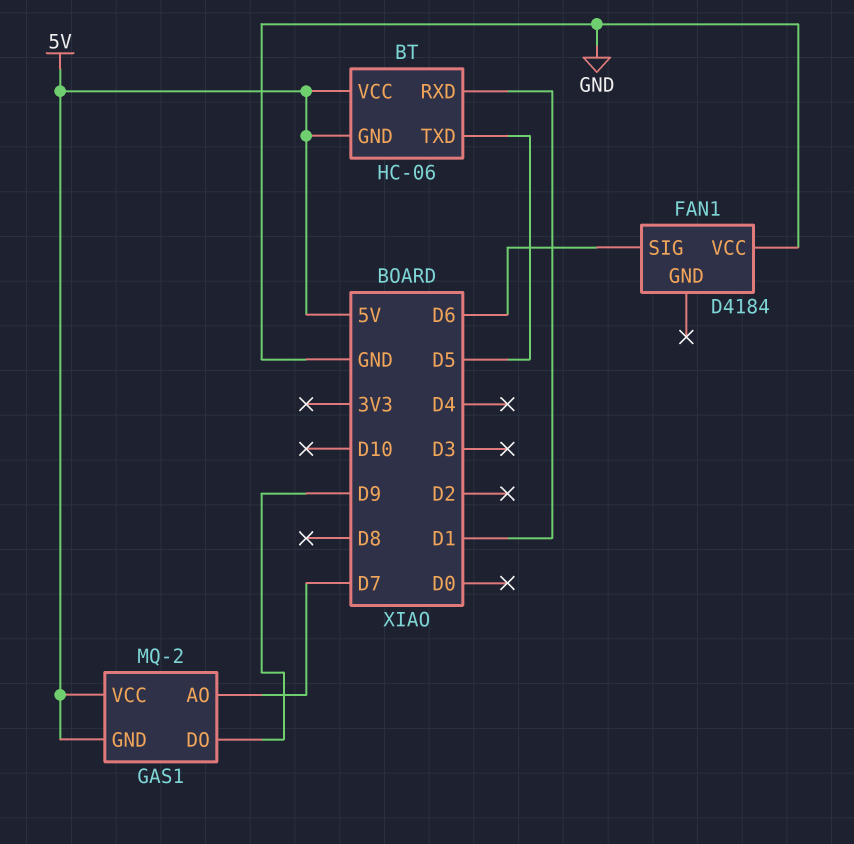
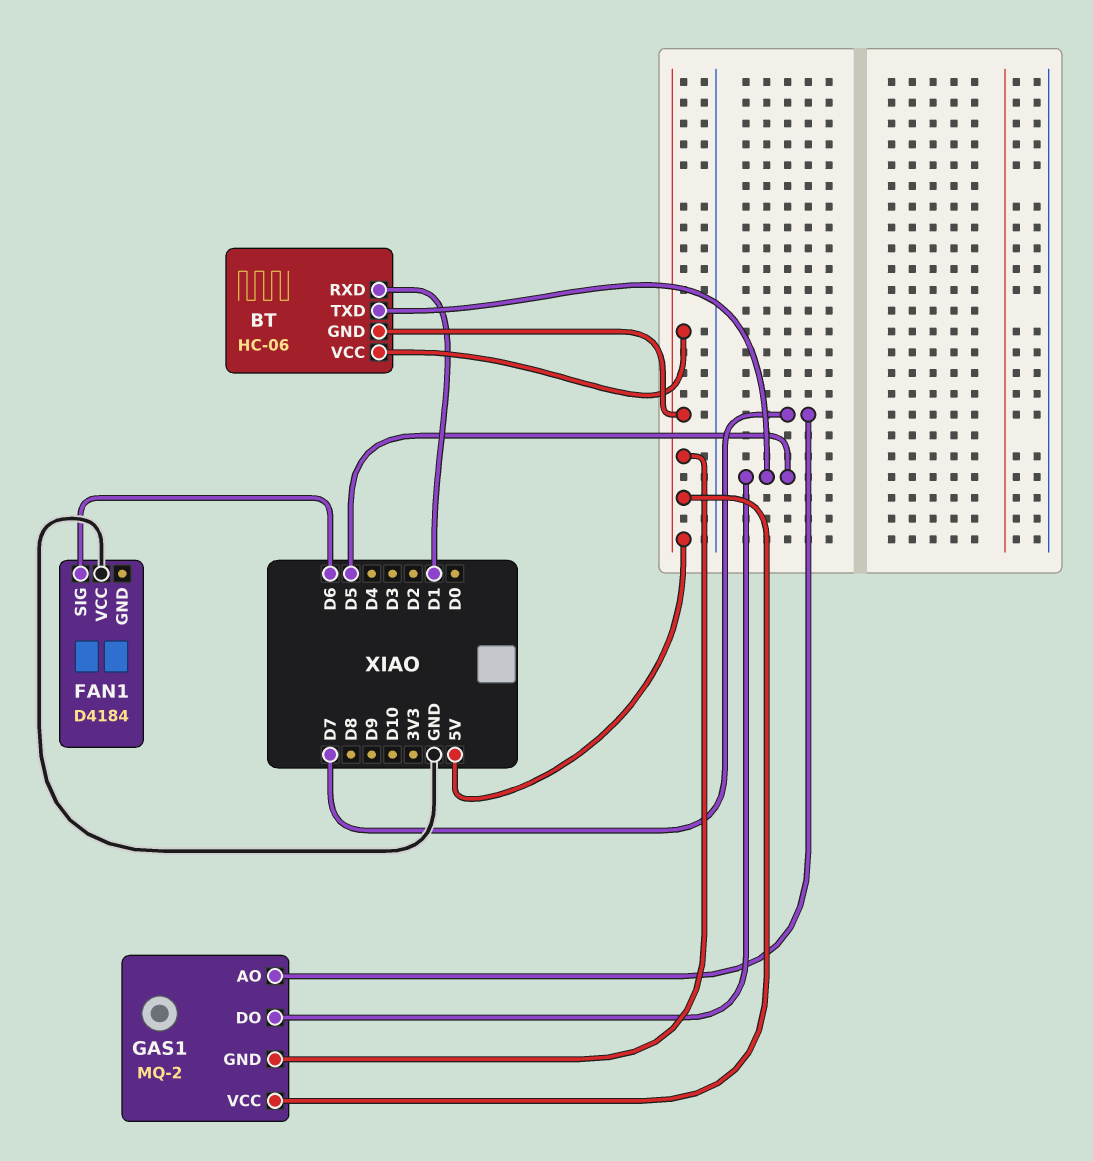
GAS1 pin DO: D9 -> D5

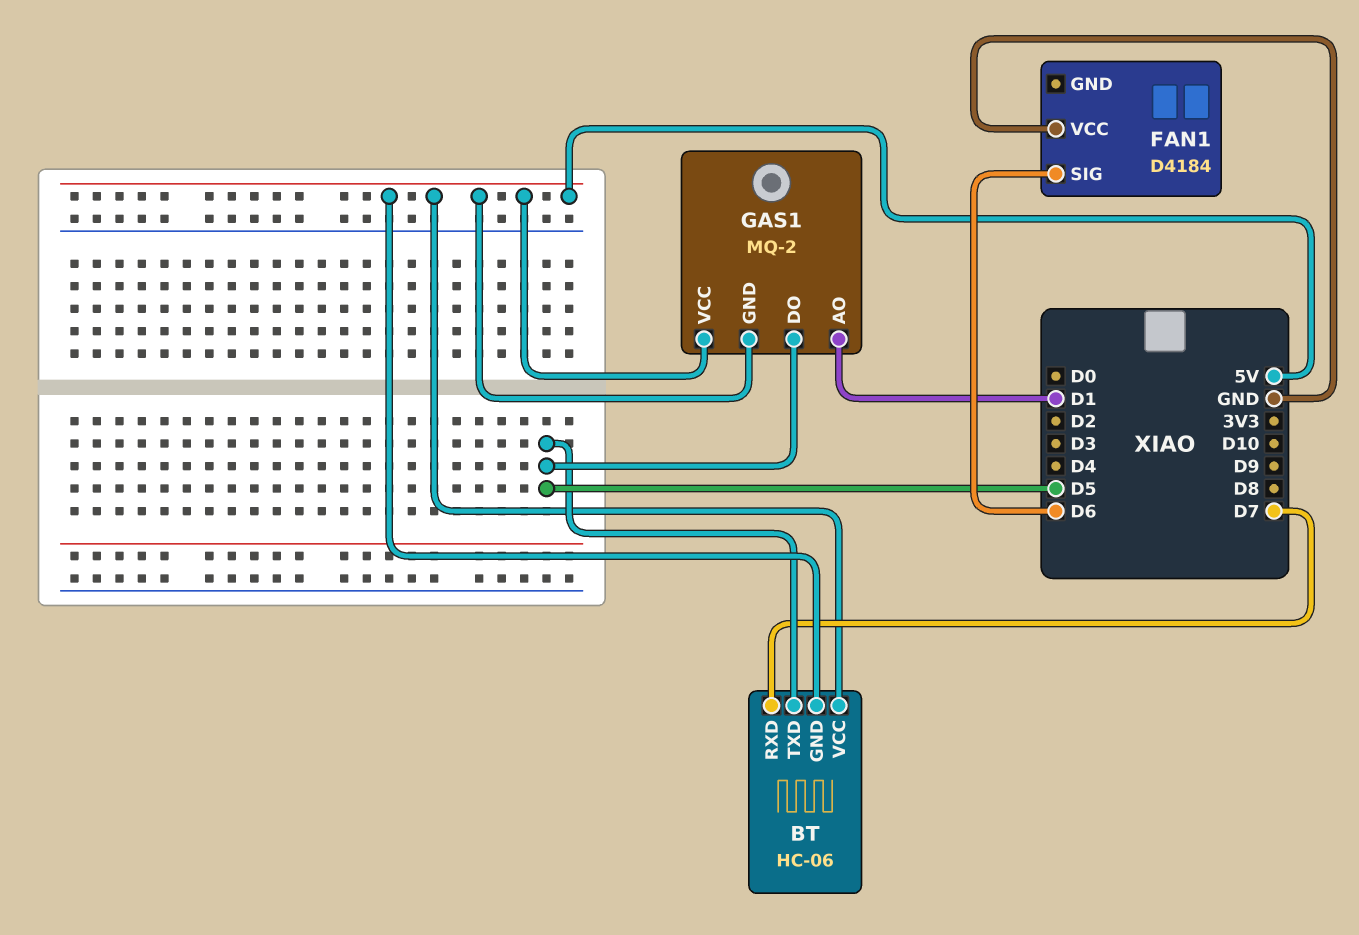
BT pin RXD: D1 -> D7
GAS1 pin AO: D7 -> D1

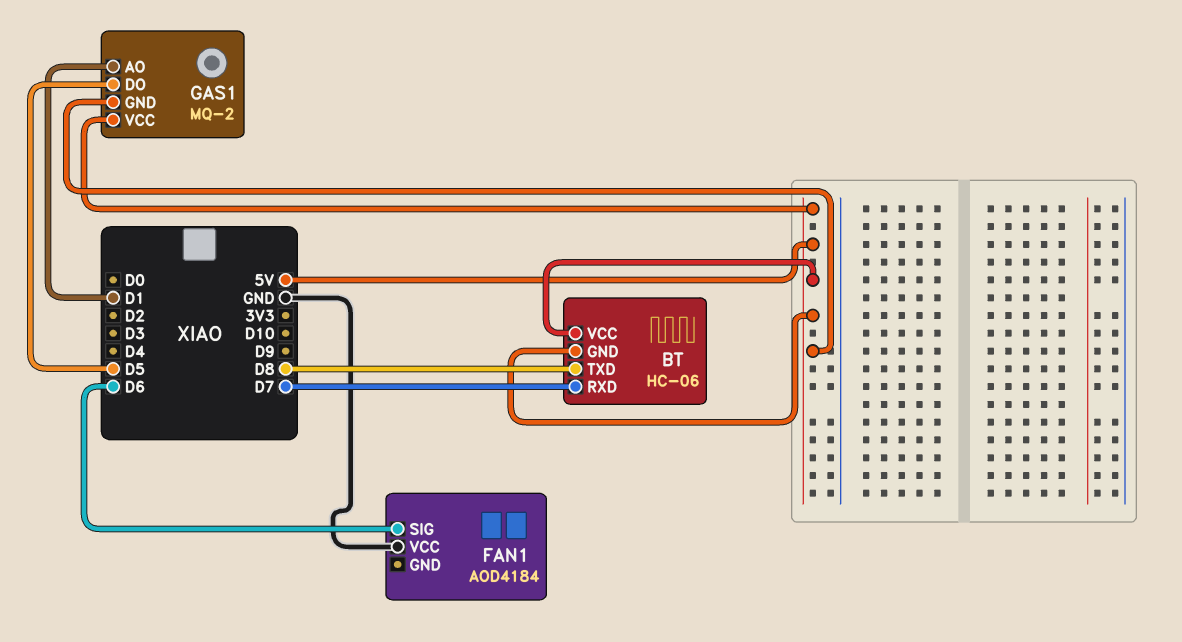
BT pin TXD: D5 -> D8
FAN1: D4184 -> AOD4184

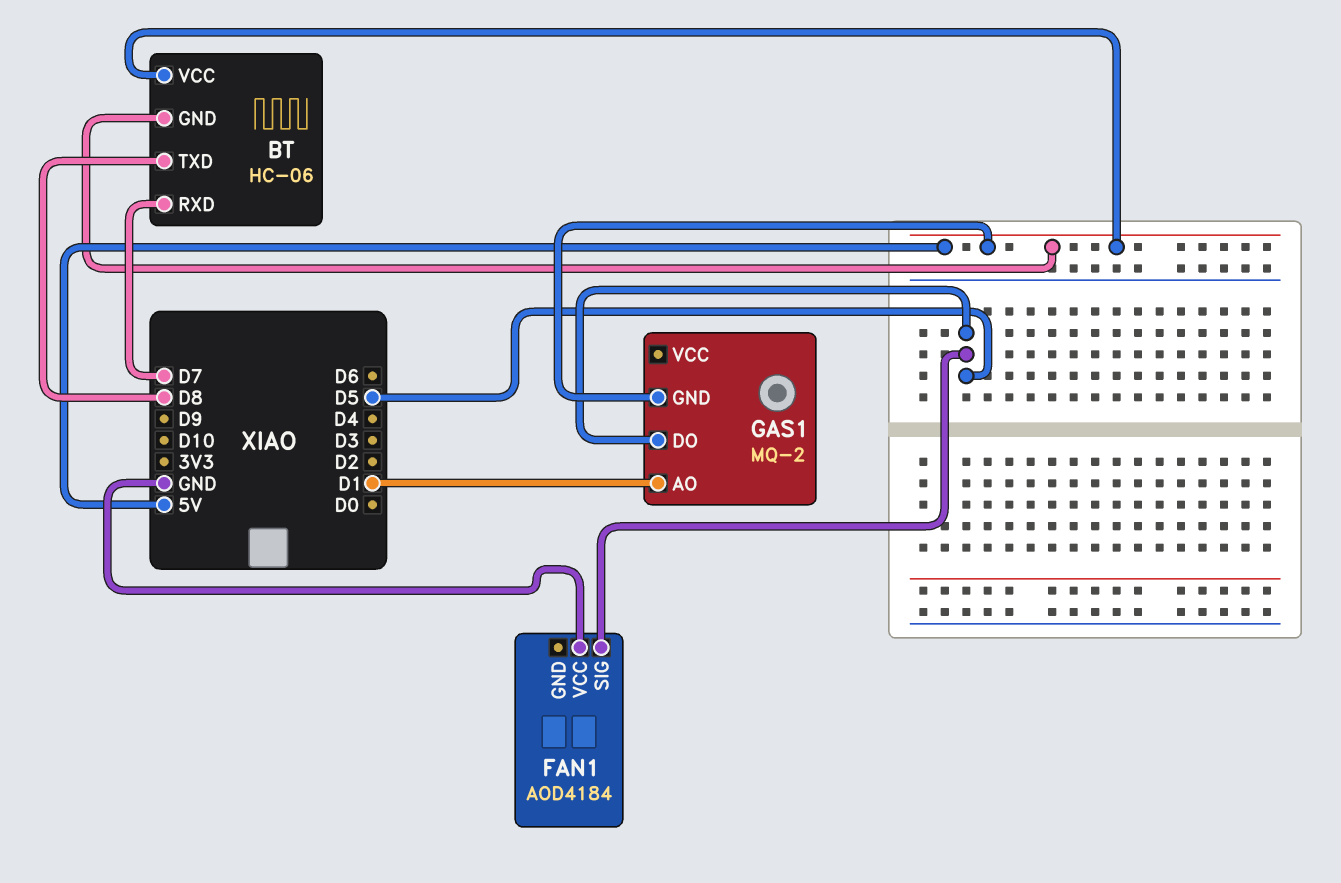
FAN1 pin SIG: D6 -> D5
GAS1 pin VCC: 5V -> none

